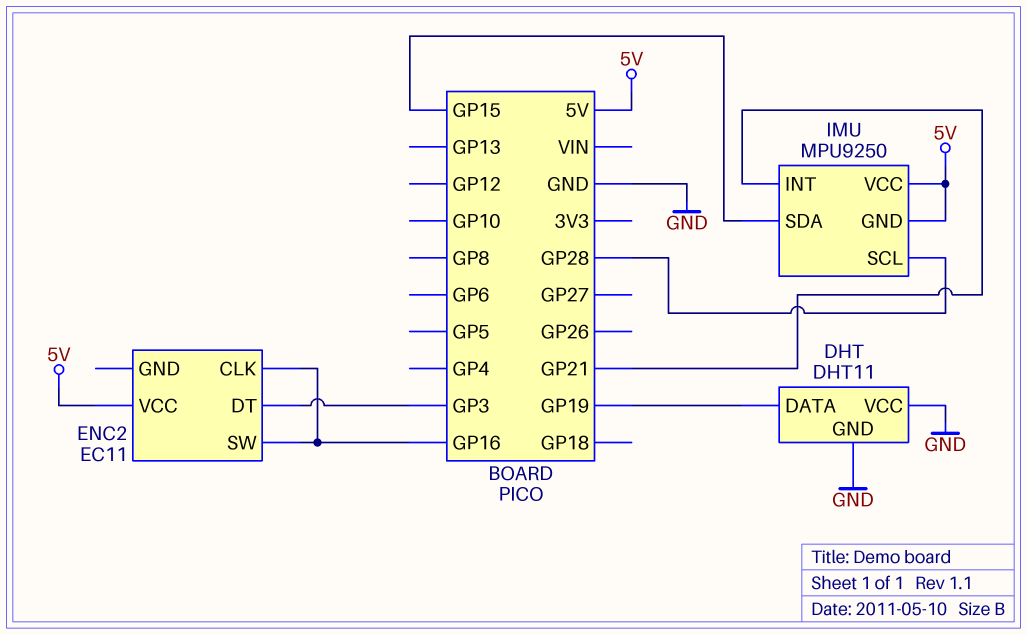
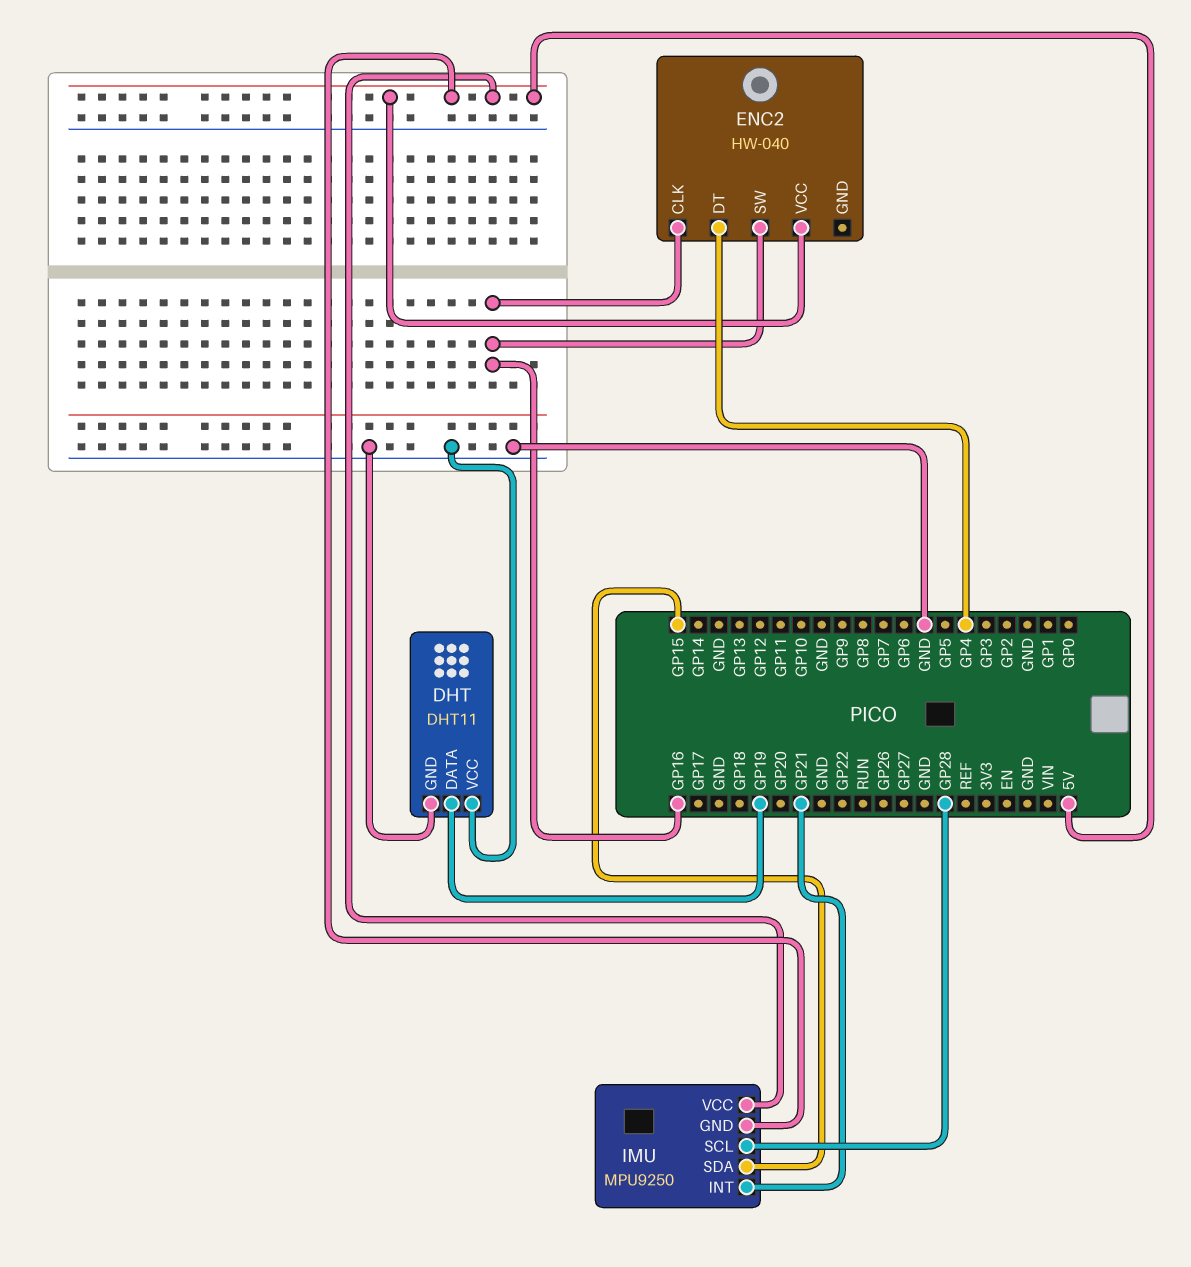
ENC2: EC11 -> HW-040
ENC2 pin DT: GP3 -> GP4

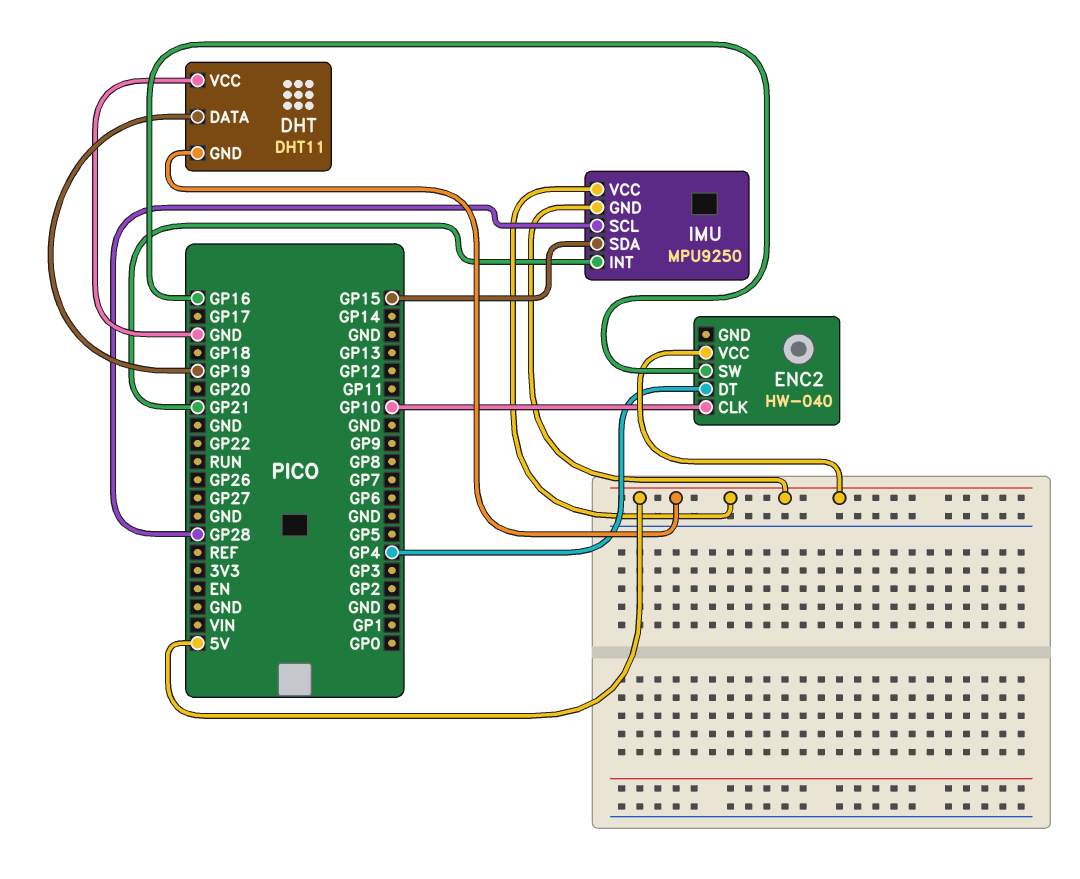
DHT pin GND: GND -> 5V
ENC2 pin CLK: GP16 -> GP10

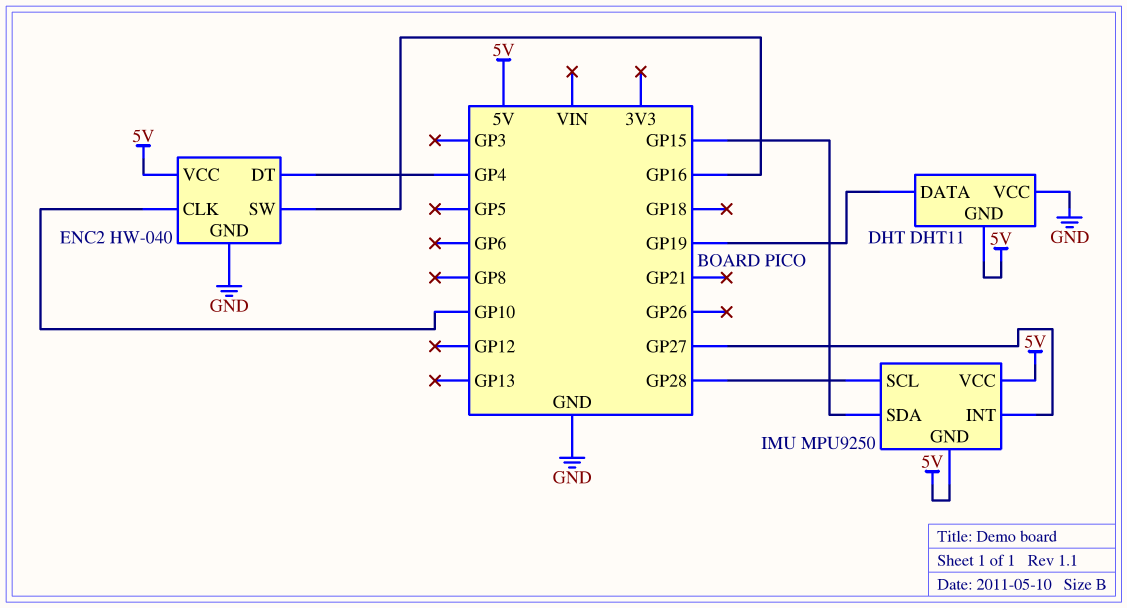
ENC2 pin GND: none -> GND
IMU pin INT: GP21 -> GP27

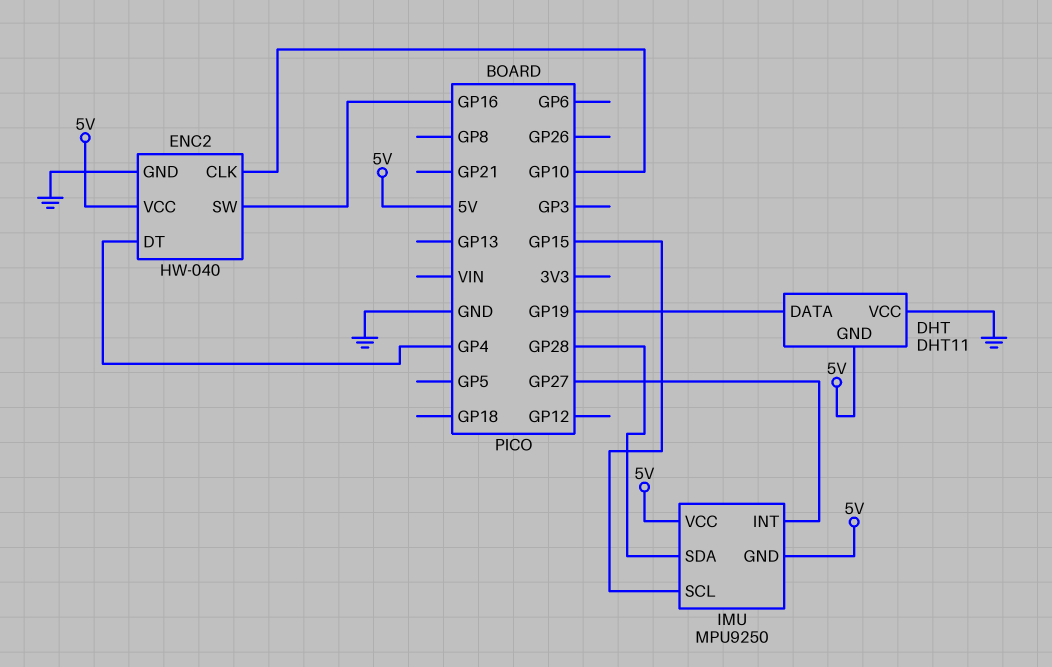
IMU pin SCL: GP28 -> GP15
IMU pin SDA: GP15 -> GP28

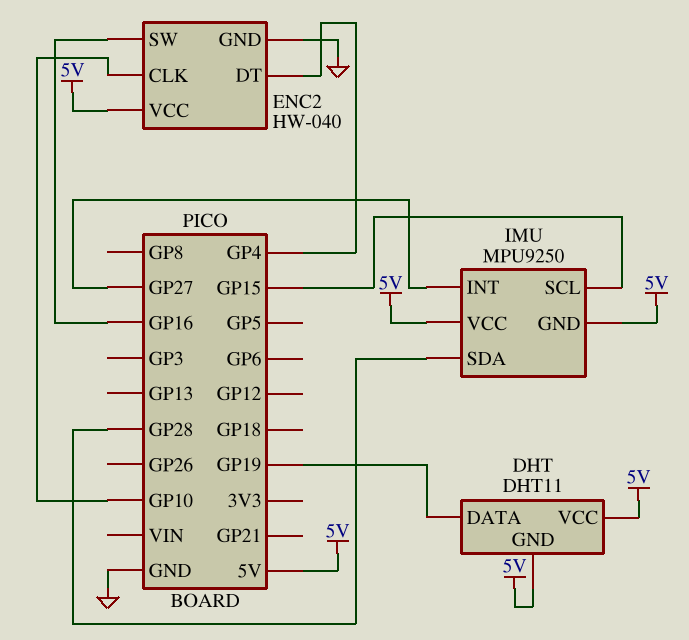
DHT pin VCC: GND -> 5V

